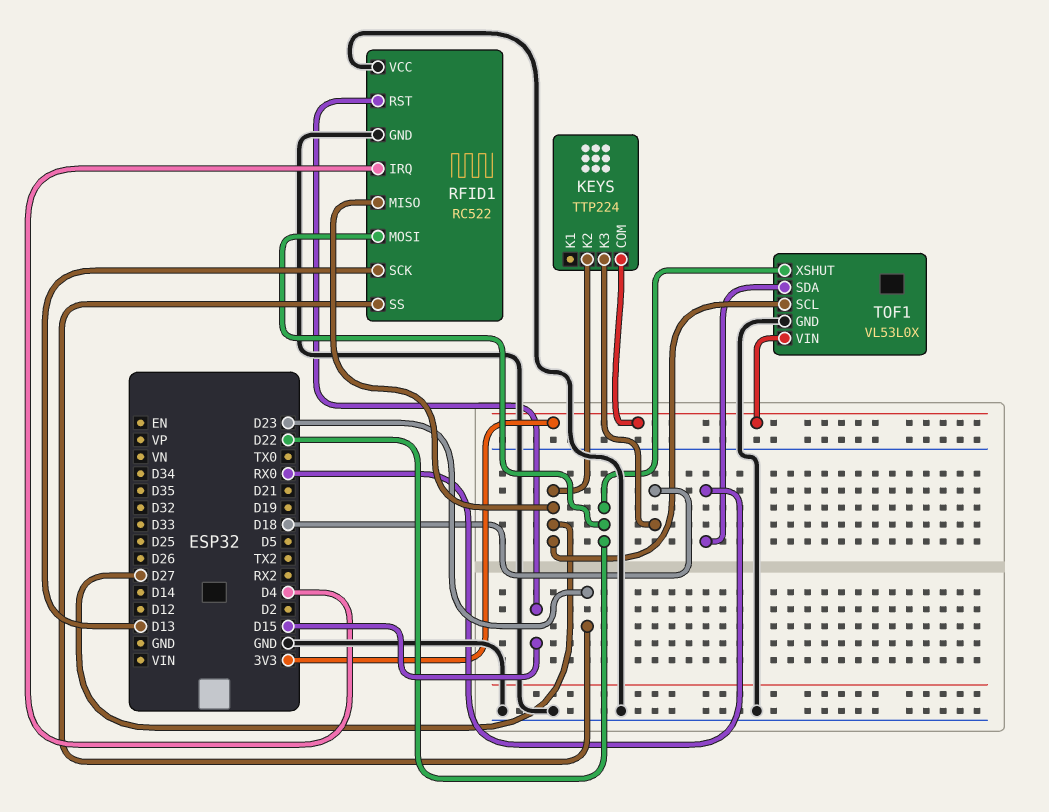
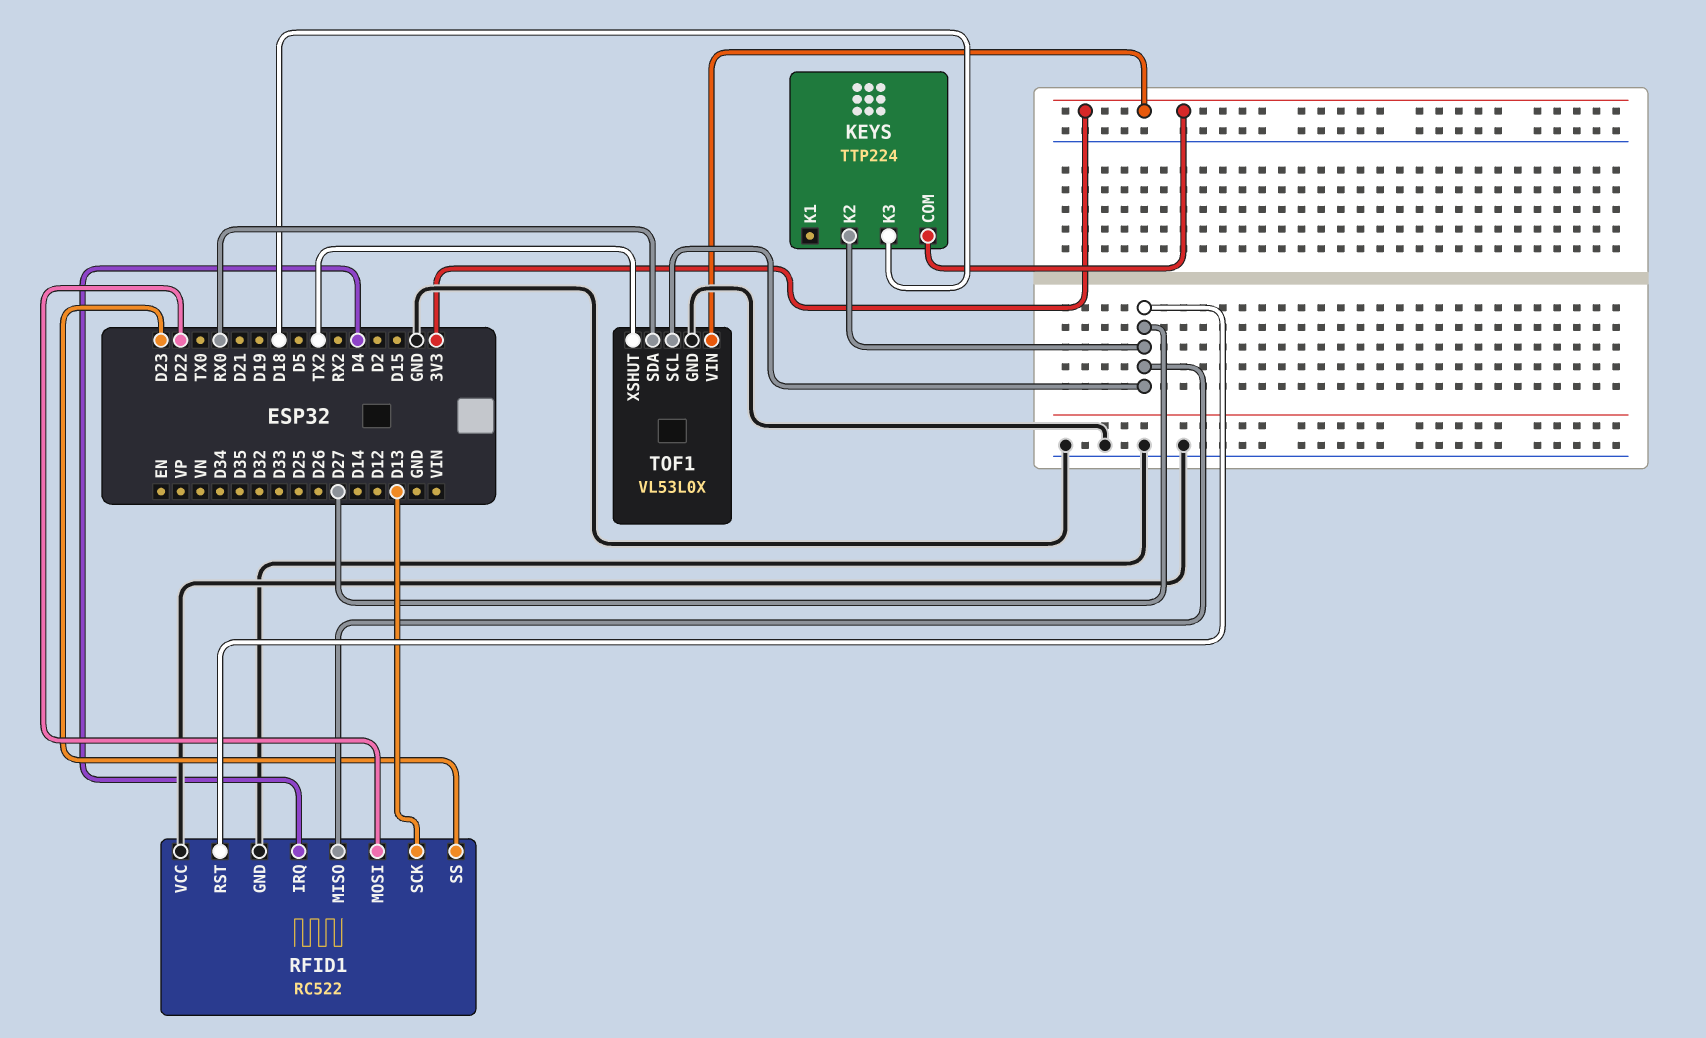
RFID1 pin RST: D15 -> D27
TOF1 pin XSHUT: D22 -> TX2

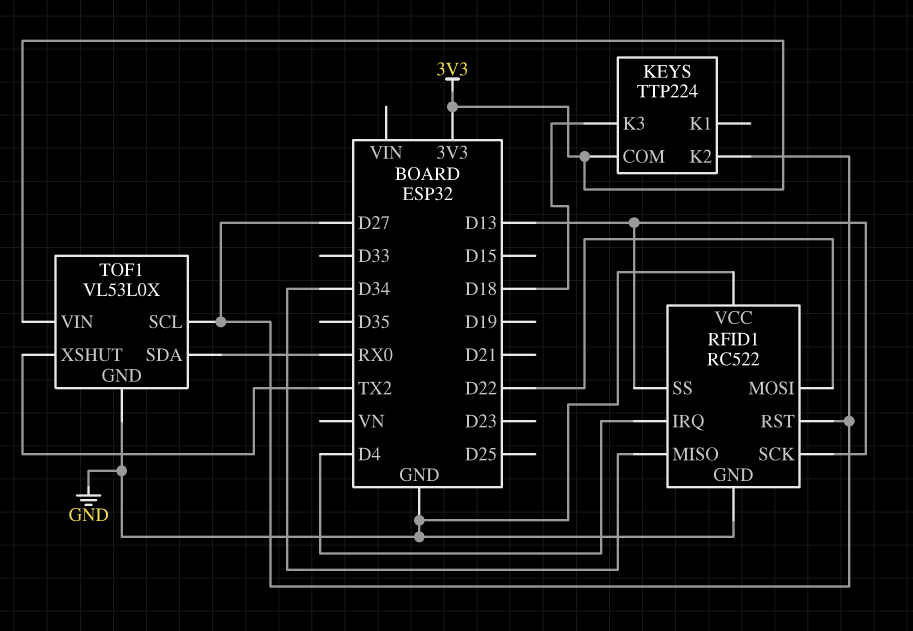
RFID1 pin MISO: D27 -> D34
RFID1 pin SS: D23 -> D13

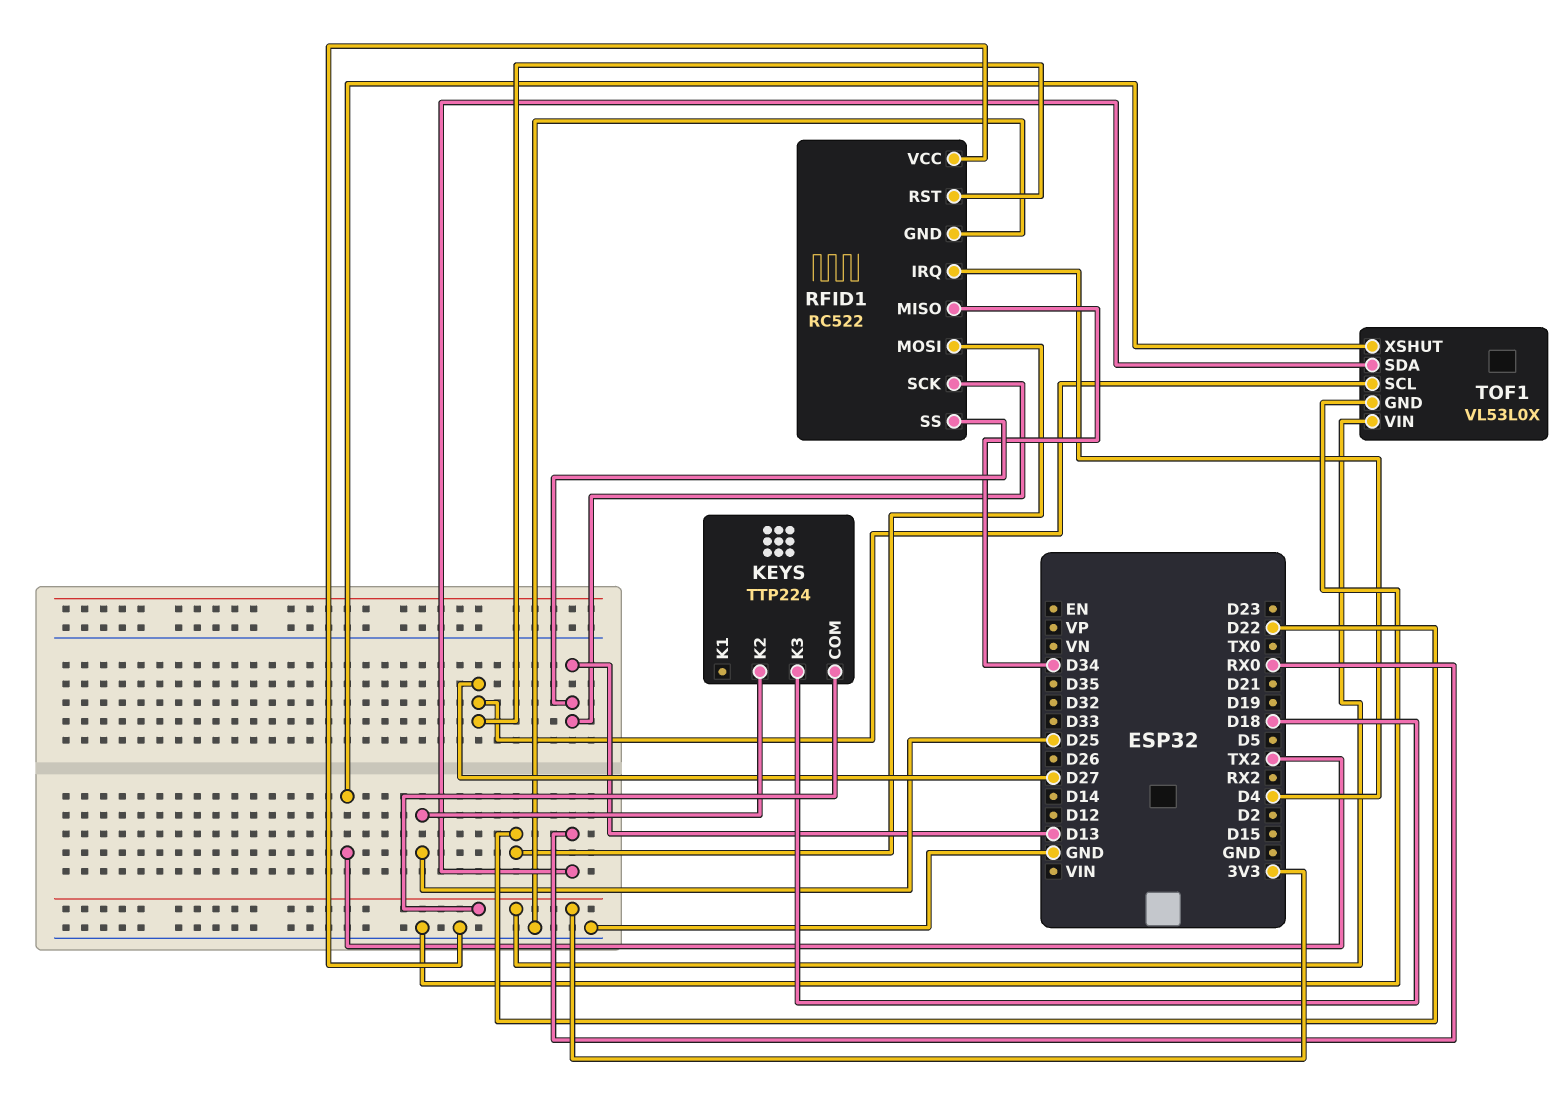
KEYS pin K2: D27 -> D25

